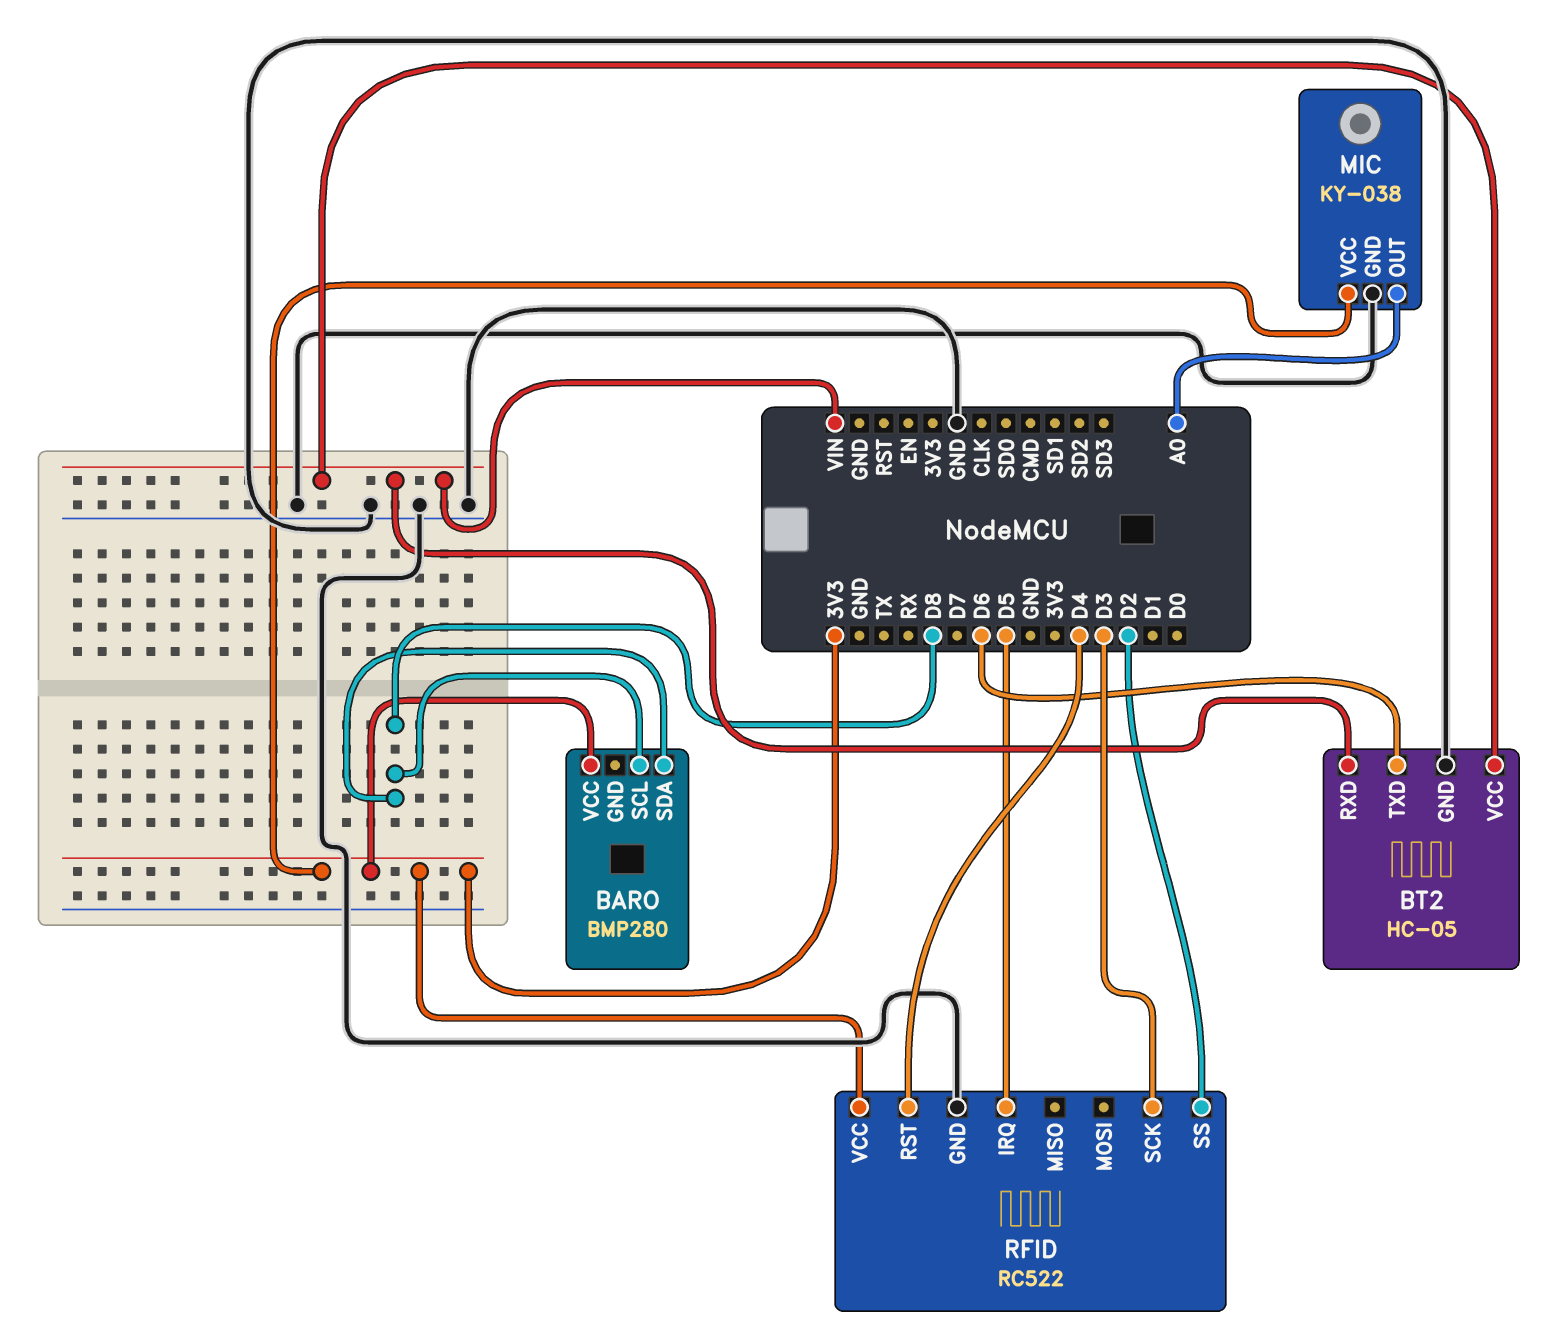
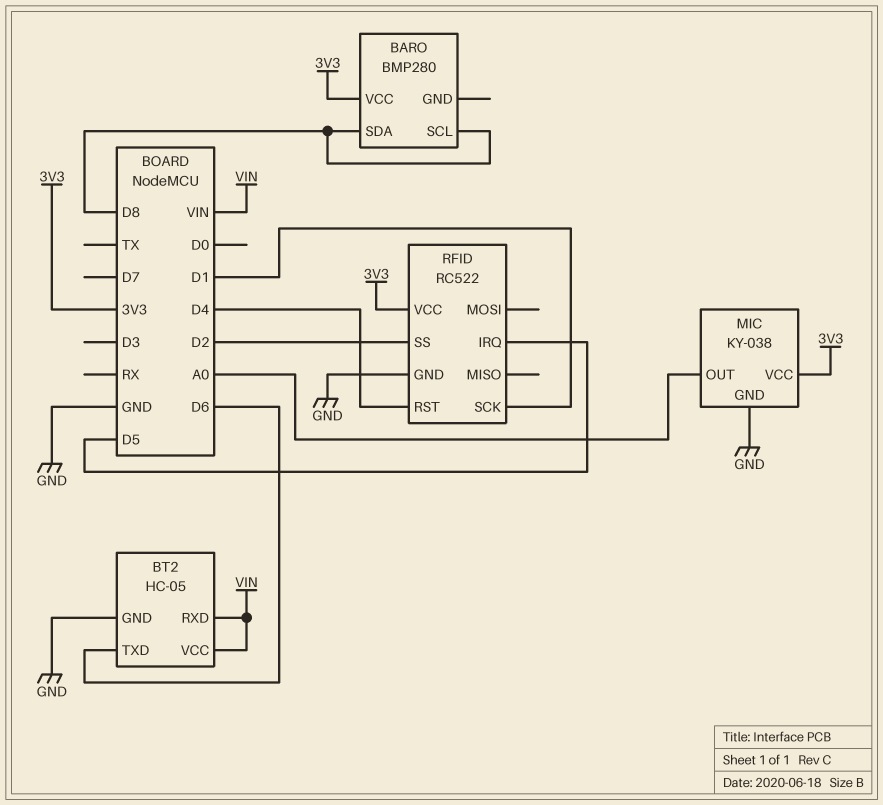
RFID pin SCK: D3 -> D1

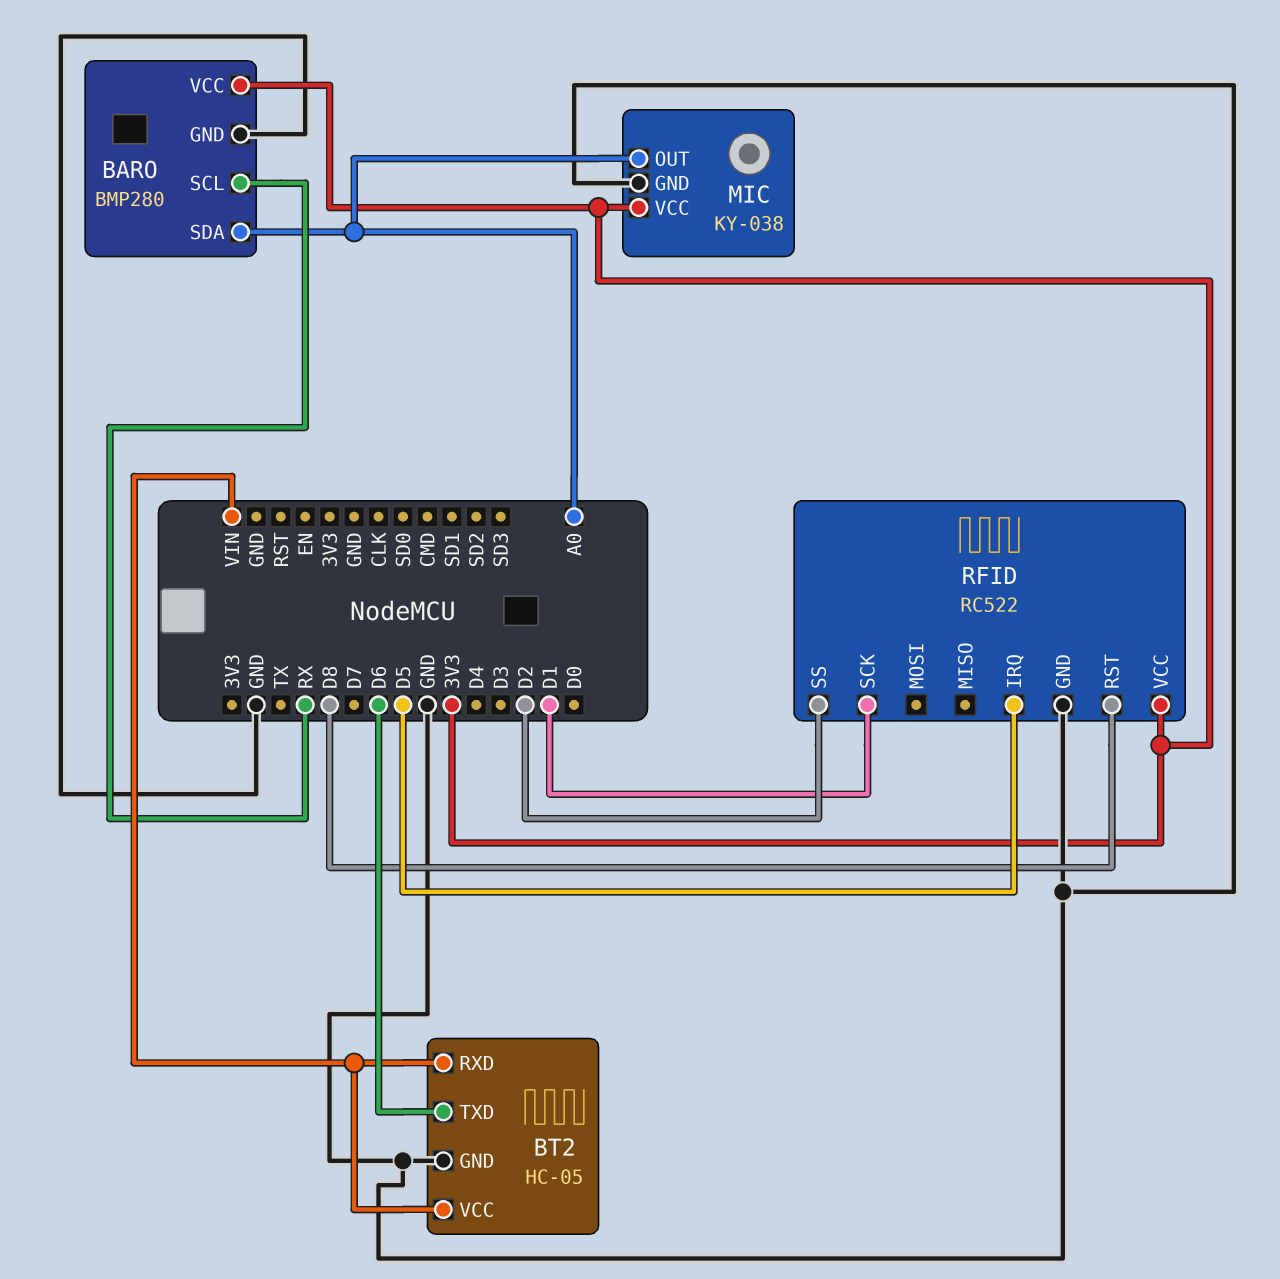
BARO pin GND: none -> GND
BARO pin SCL: D8 -> RX
BARO pin SDA: D8 -> A0
RFID pin RST: D4 -> D8

